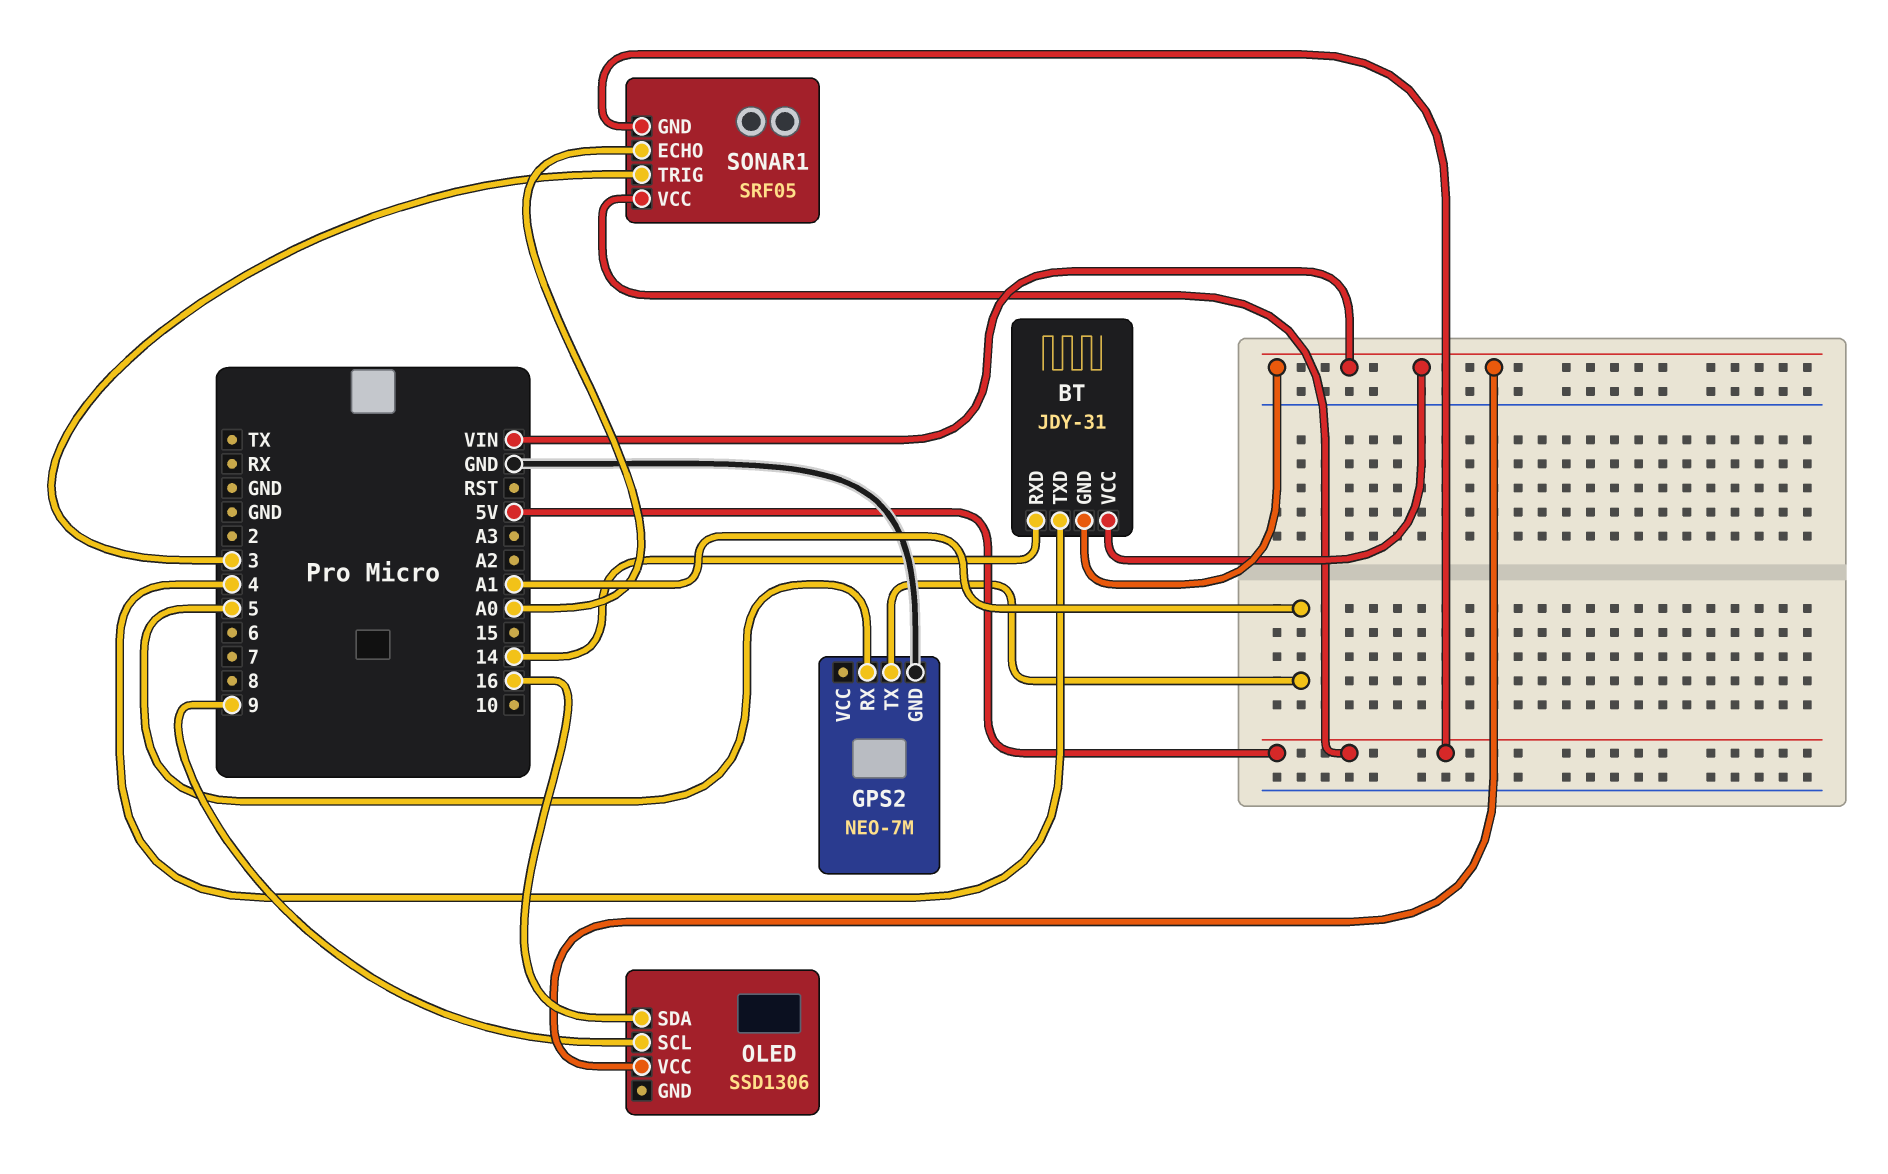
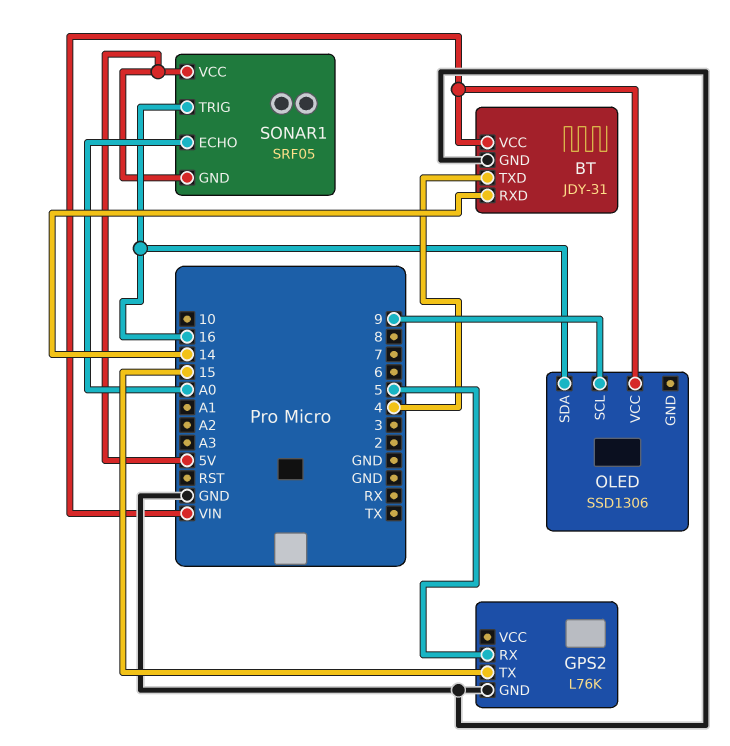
BT pin GND: VIN -> GND
GPS2: NEO-7M -> L76K
GPS2 pin TX: A1 -> 15
SONAR1 pin TRIG: 3 -> 16

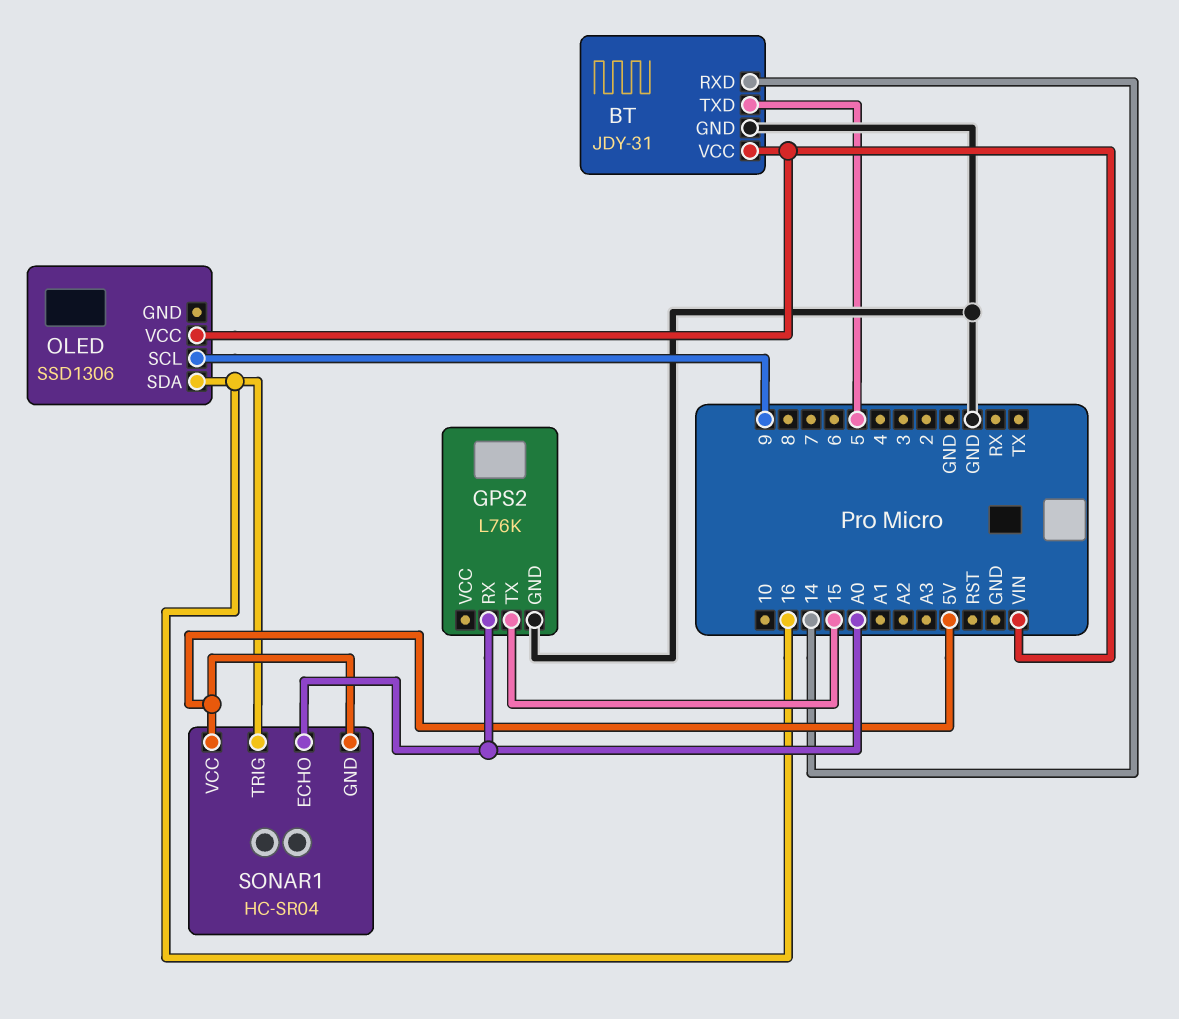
BT pin TXD: 4 -> 5
GPS2 pin RX: 5 -> A0
SONAR1: SRF05 -> HC-SR04

